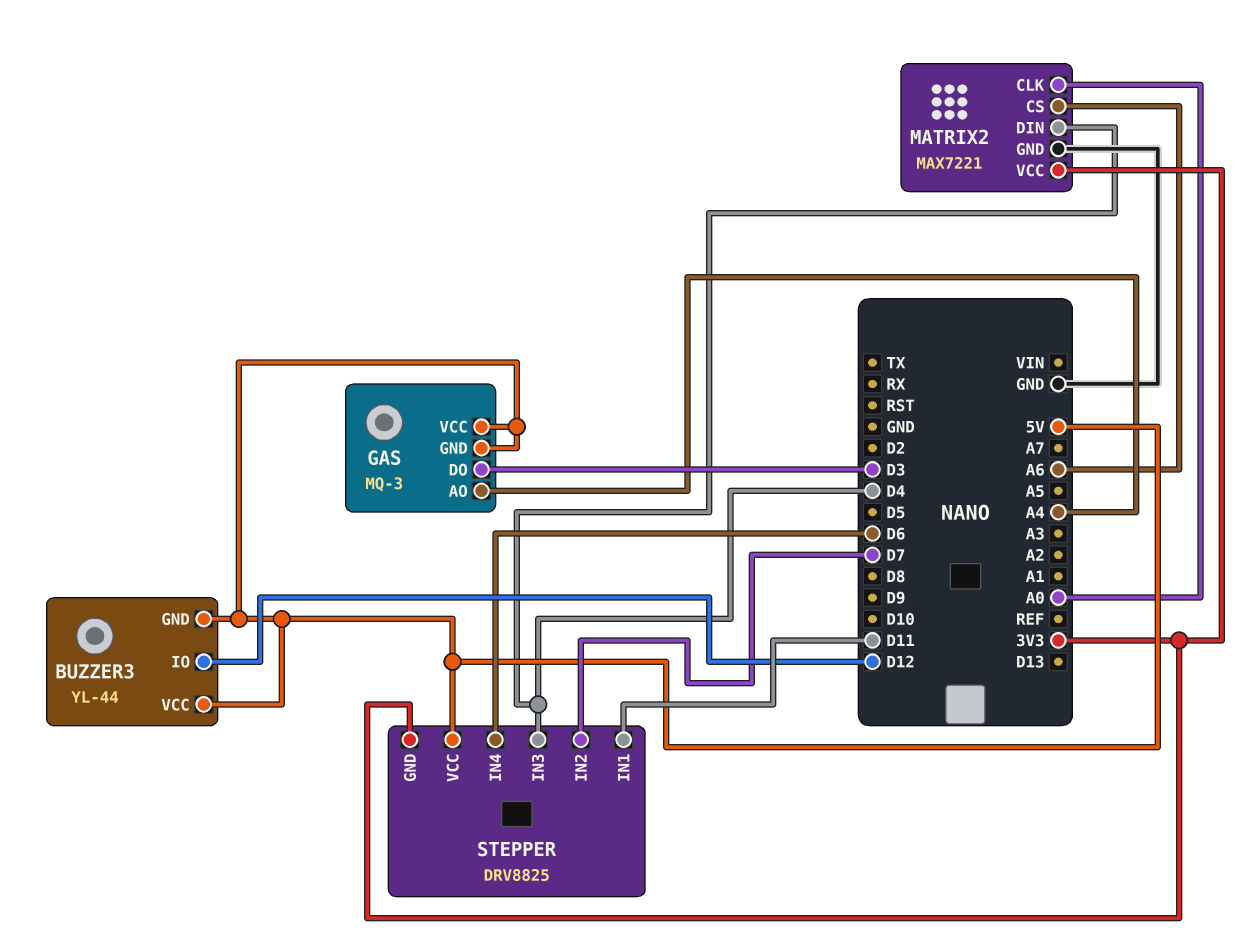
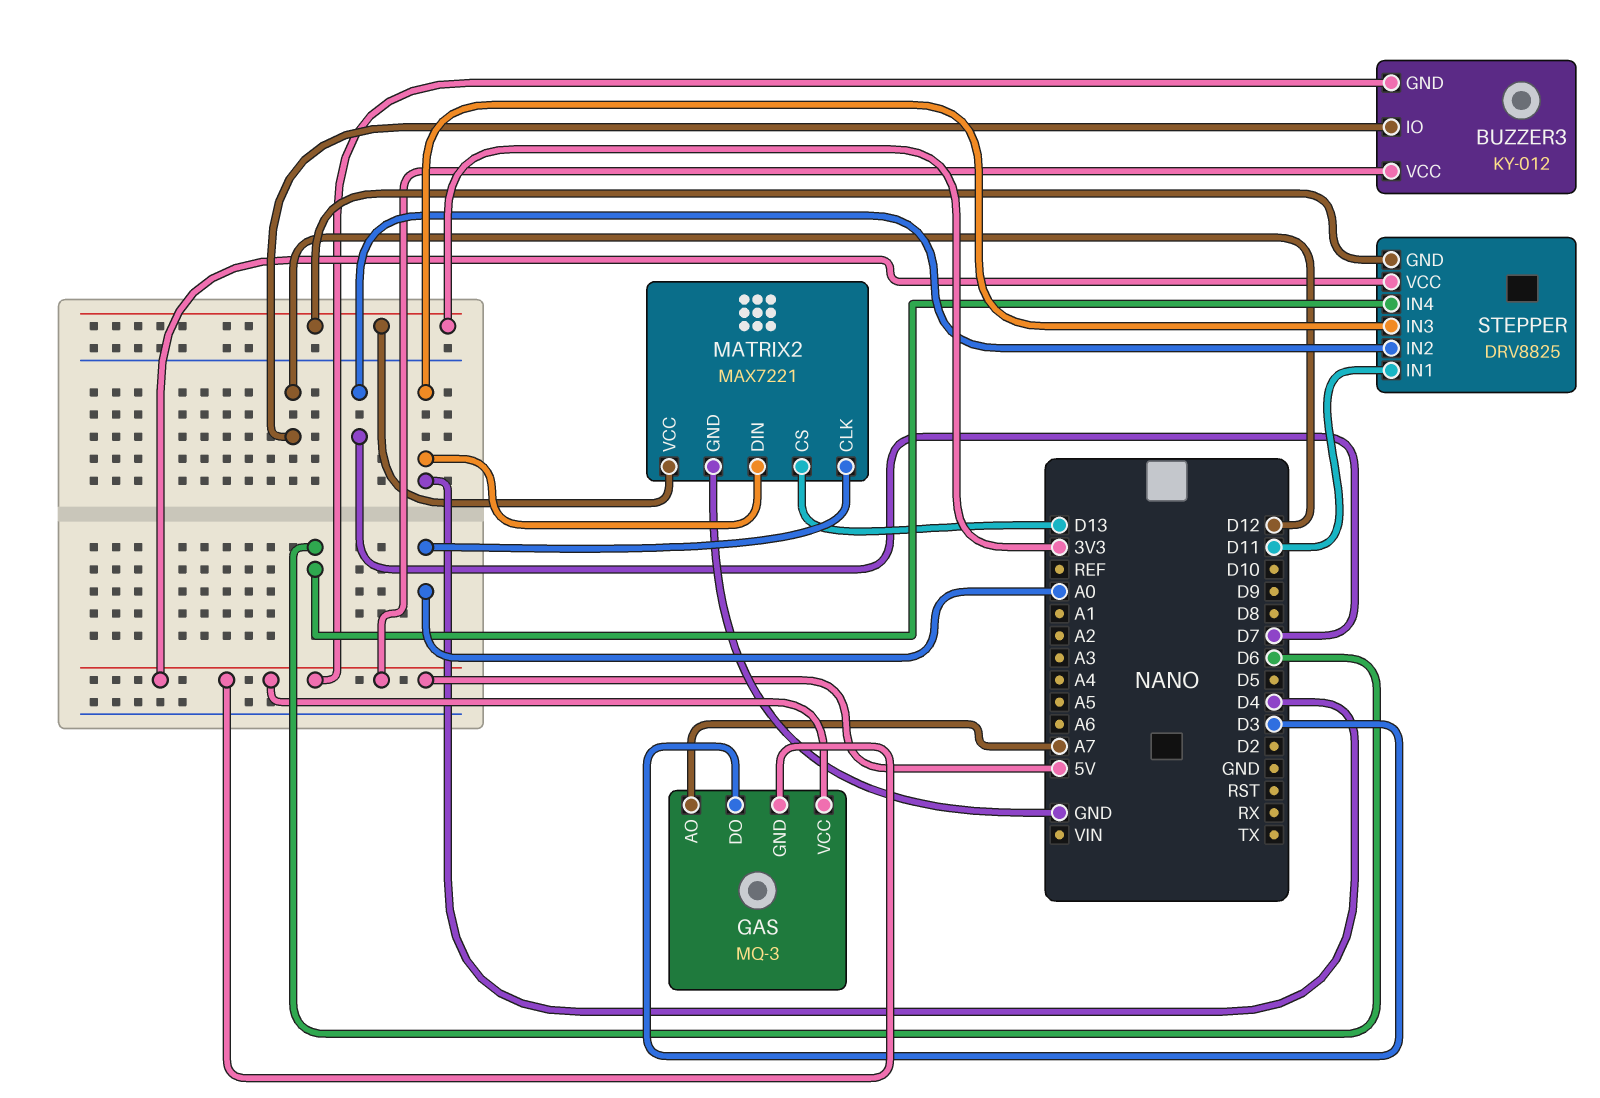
BUZZER3: YL-44 -> KY-012
GAS pin AO: A4 -> A7
MATRIX2 pin CS: A6 -> D13

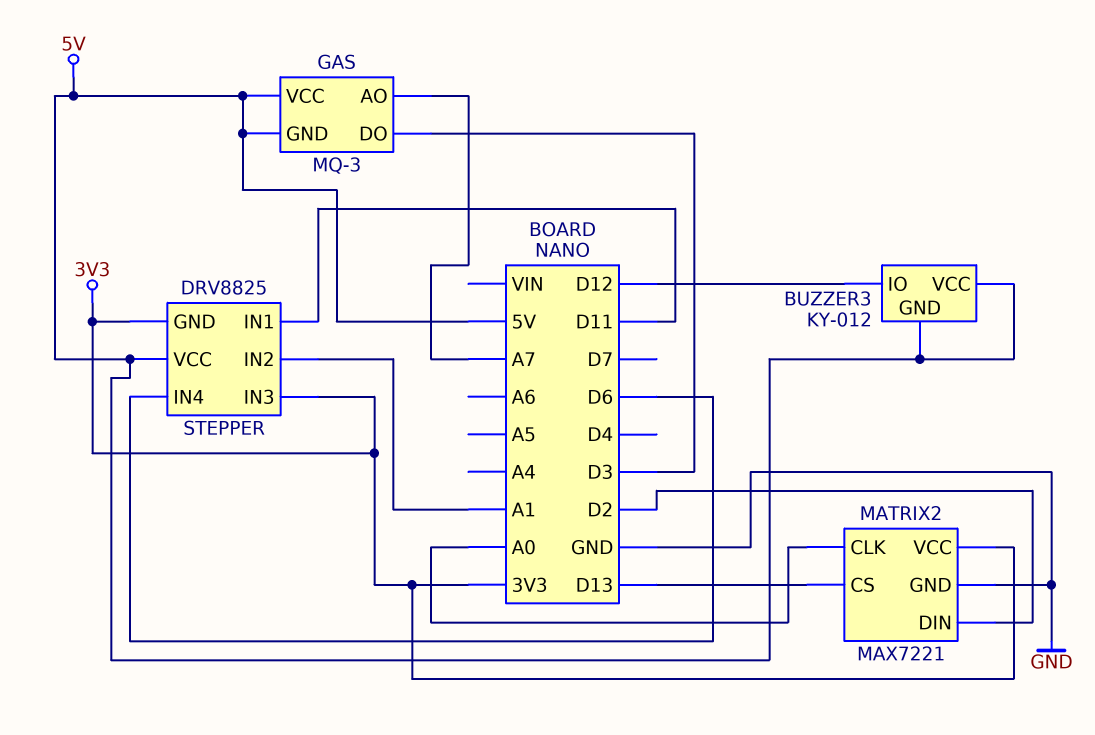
MATRIX2 pin DIN: D4 -> D2
STEPPER pin IN2: D7 -> A1
STEPPER pin IN3: D4 -> 3V3

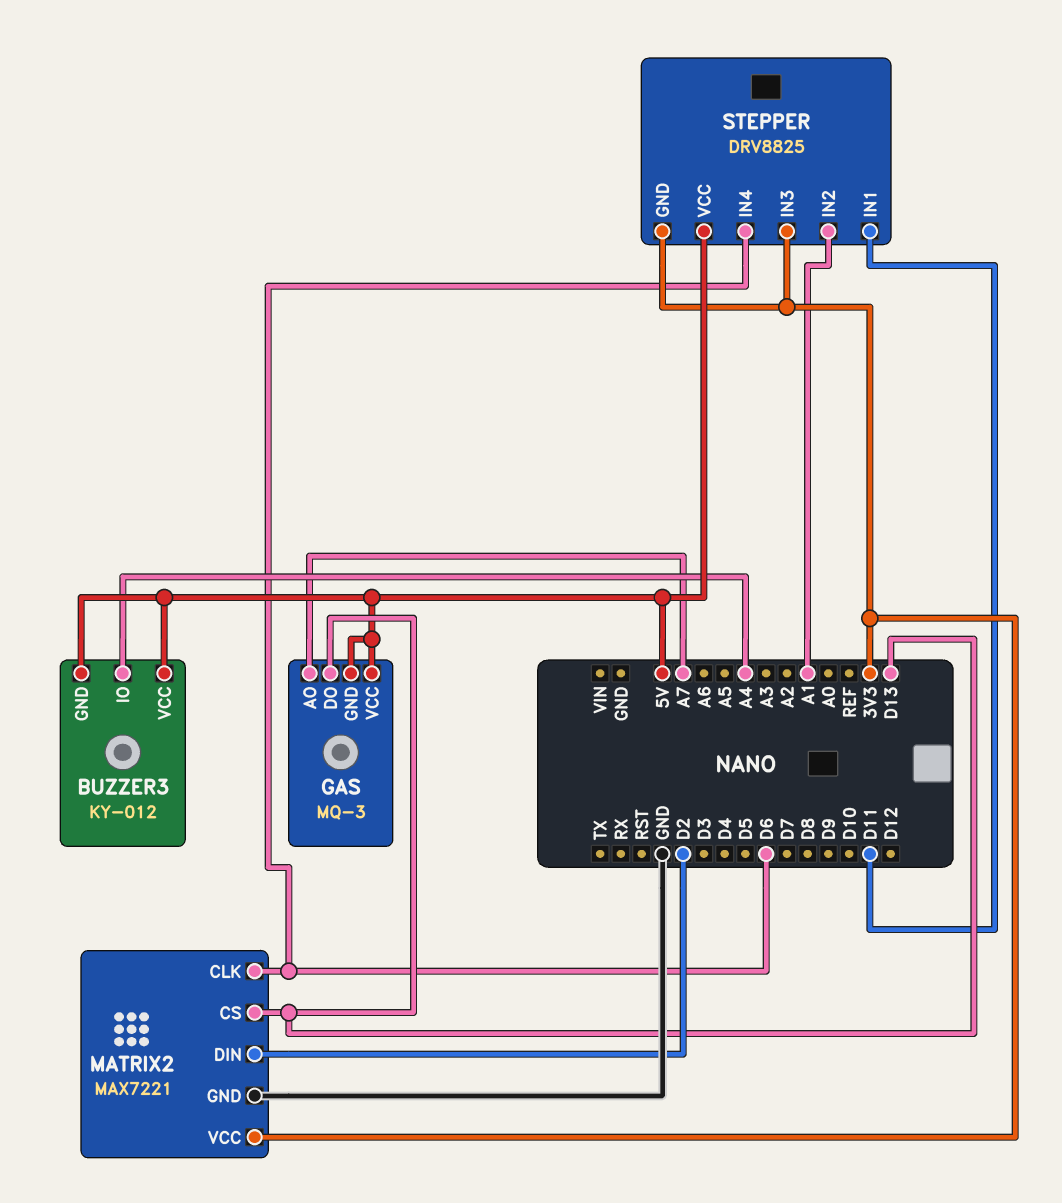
BUZZER3 pin IO: D12 -> A4
GAS pin DO: D3 -> D13
MATRIX2 pin CLK: A0 -> D6

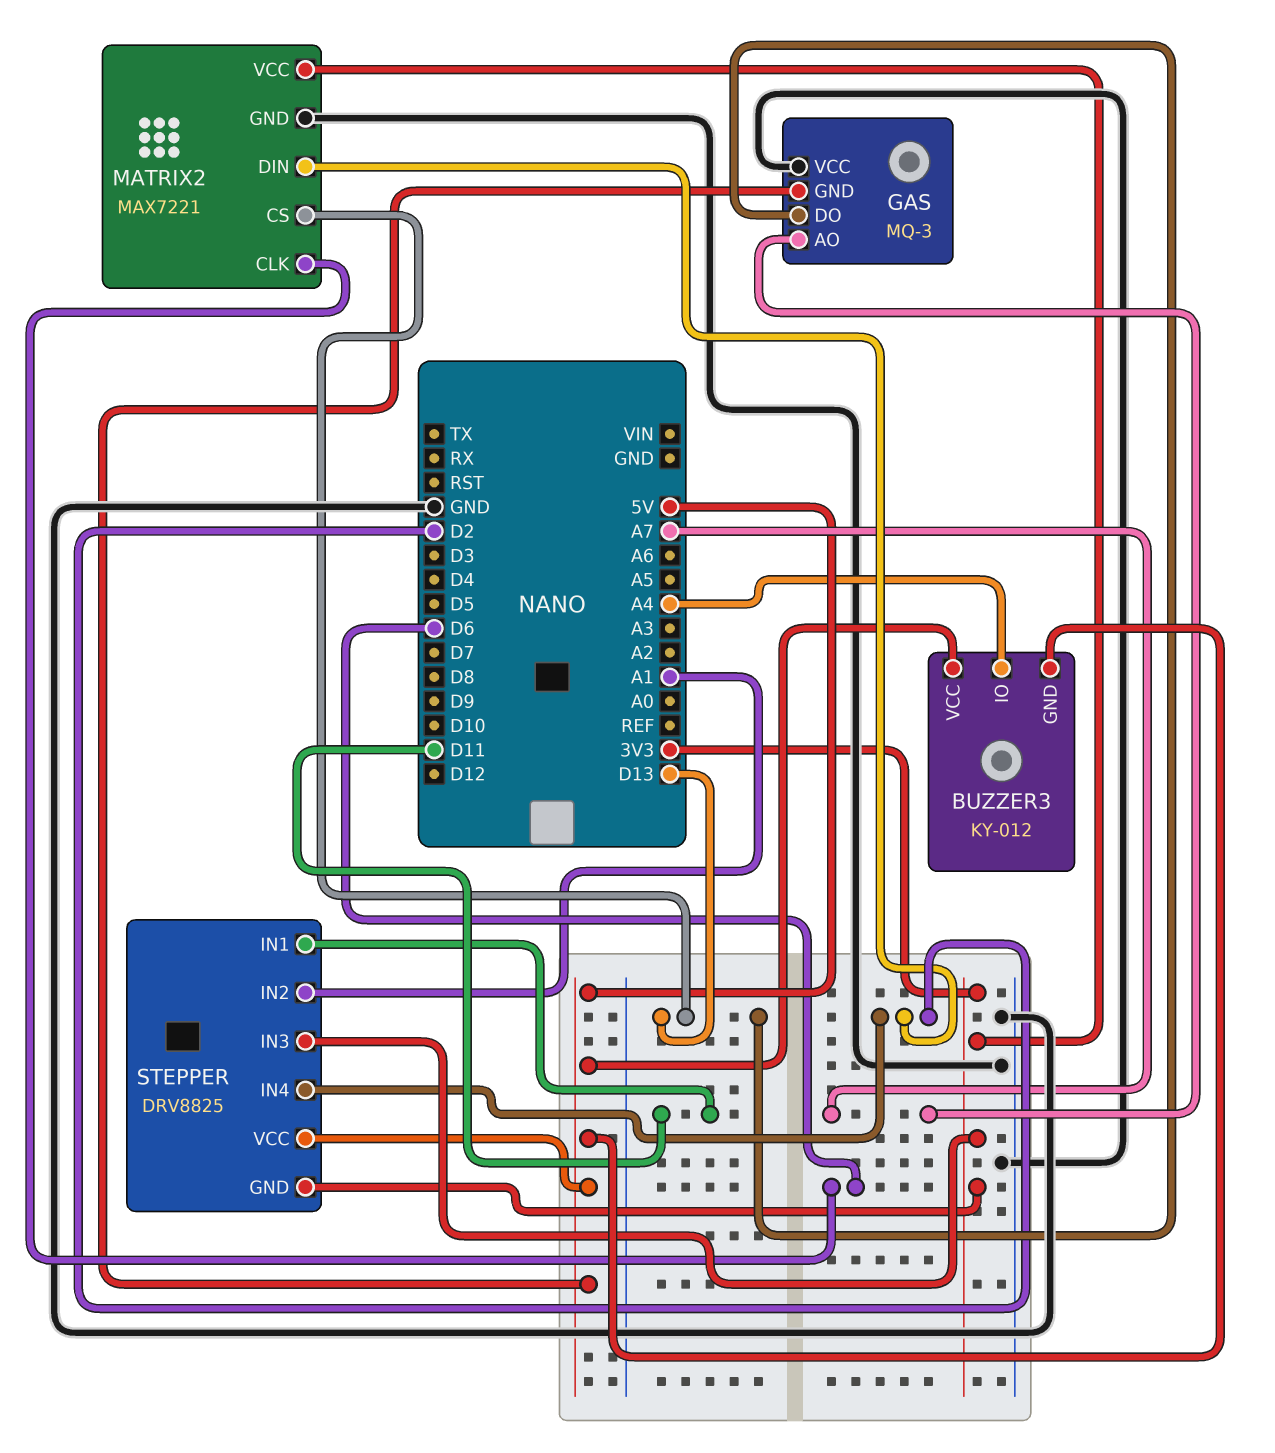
GAS pin VCC: 5V -> GND
STEPPER pin IN4: D6 -> D2

